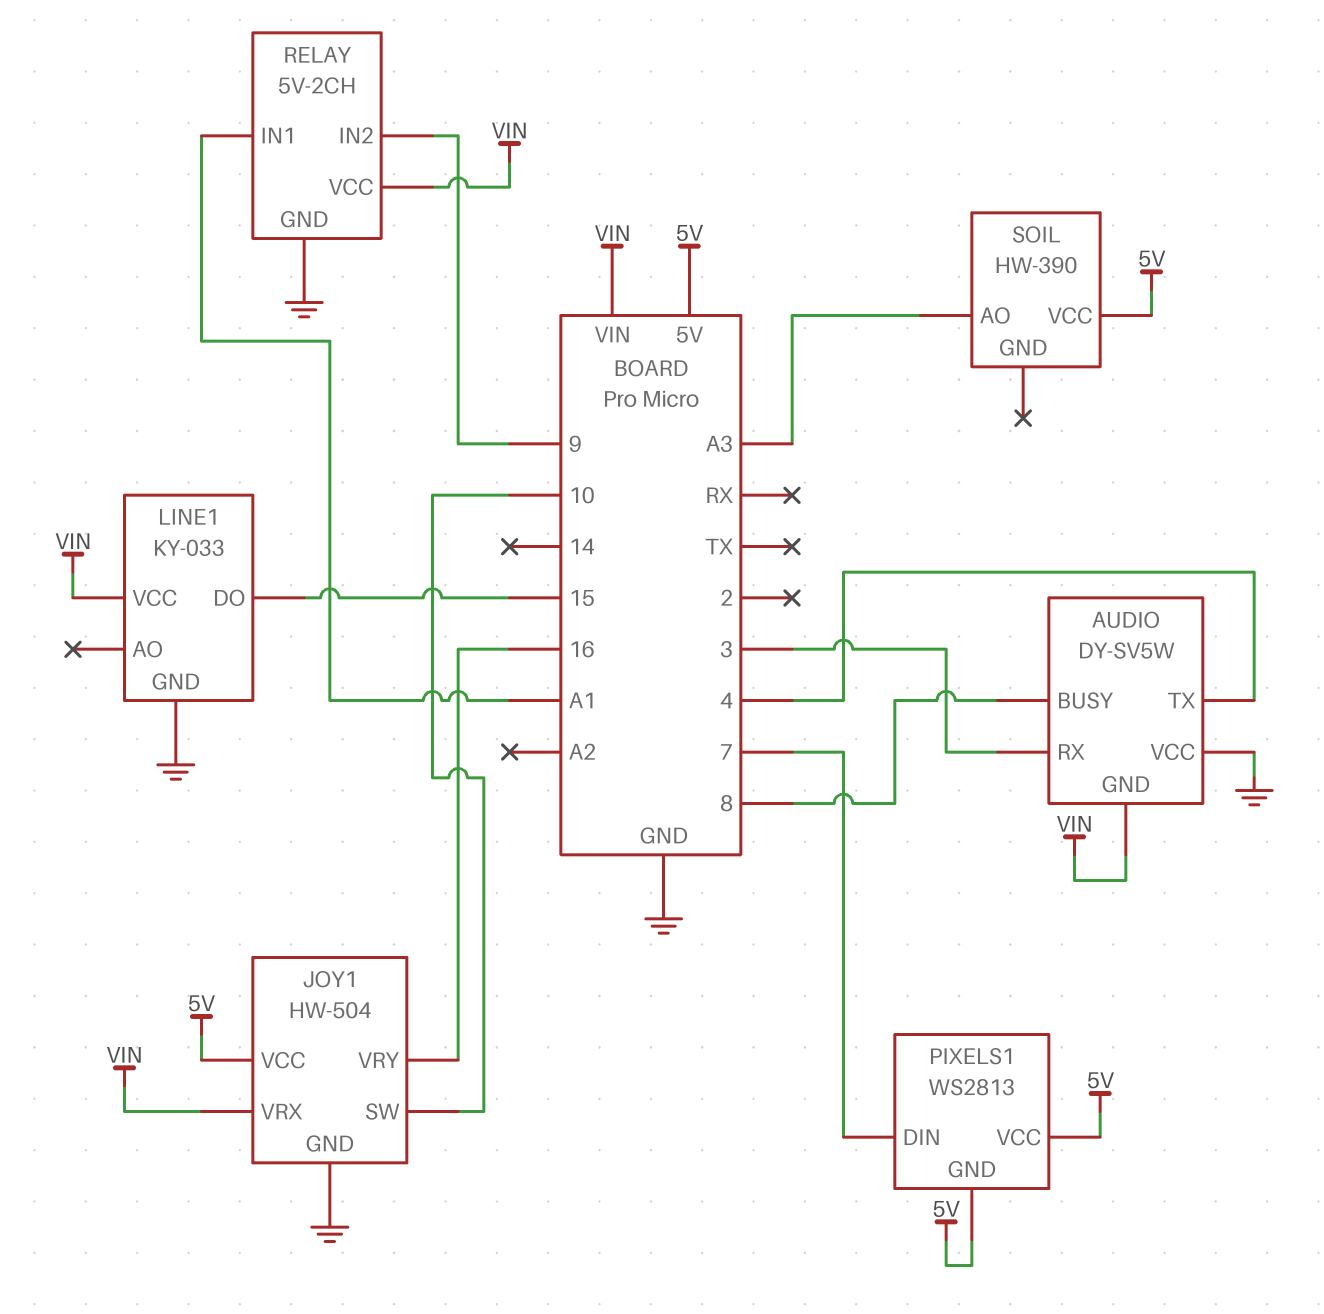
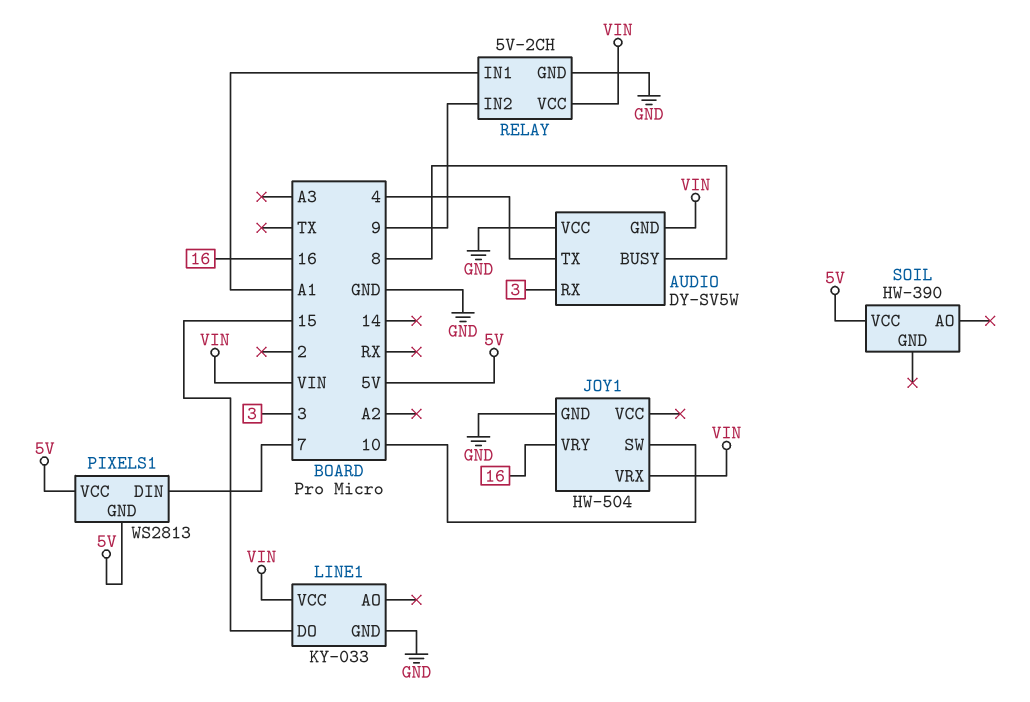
JOY1 pin VCC: 5V -> none
SOIL pin AO: A3 -> none

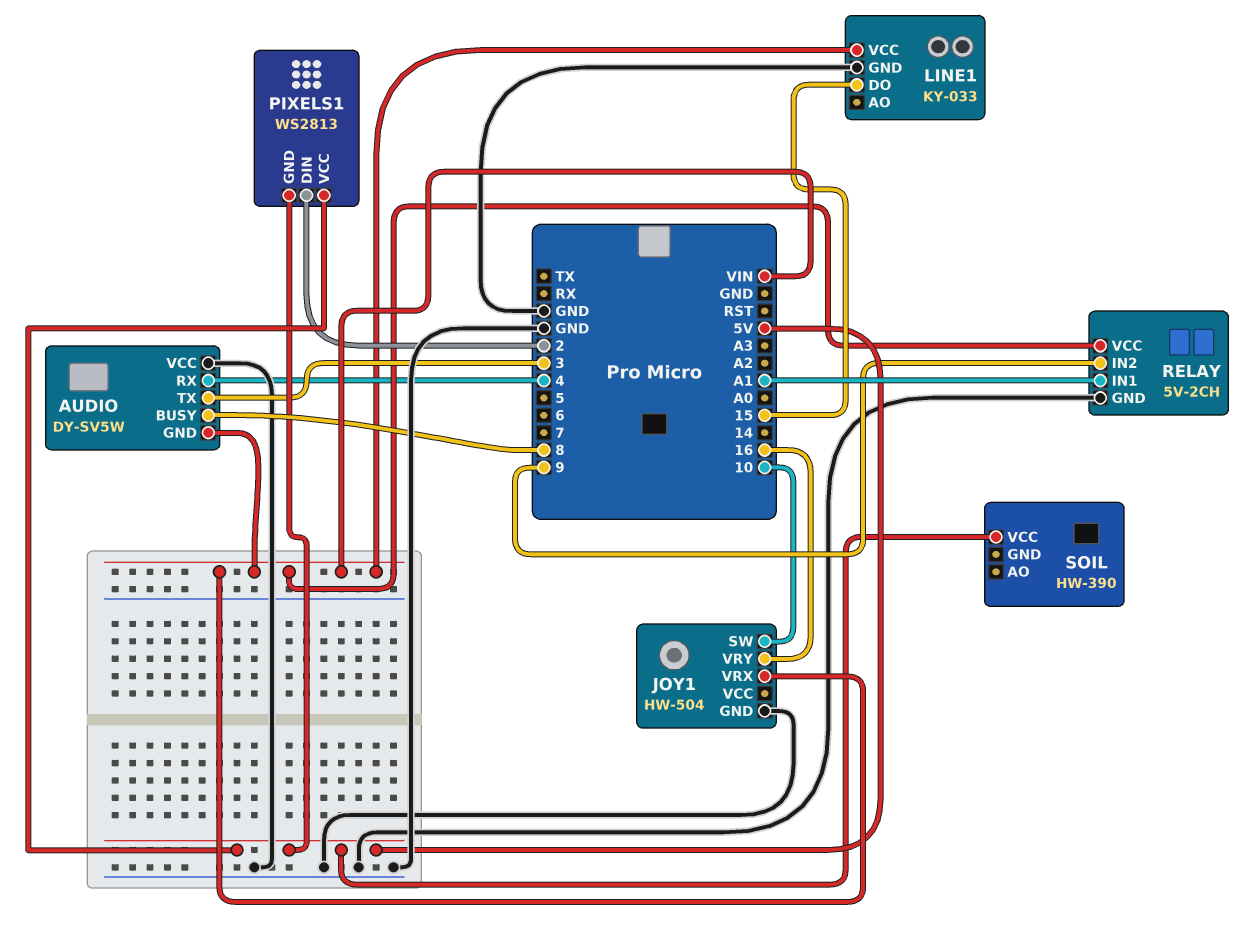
AUDIO pin RX: 3 -> 4
AUDIO pin TX: 4 -> 3
PIXELS1 pin DIN: 7 -> 2

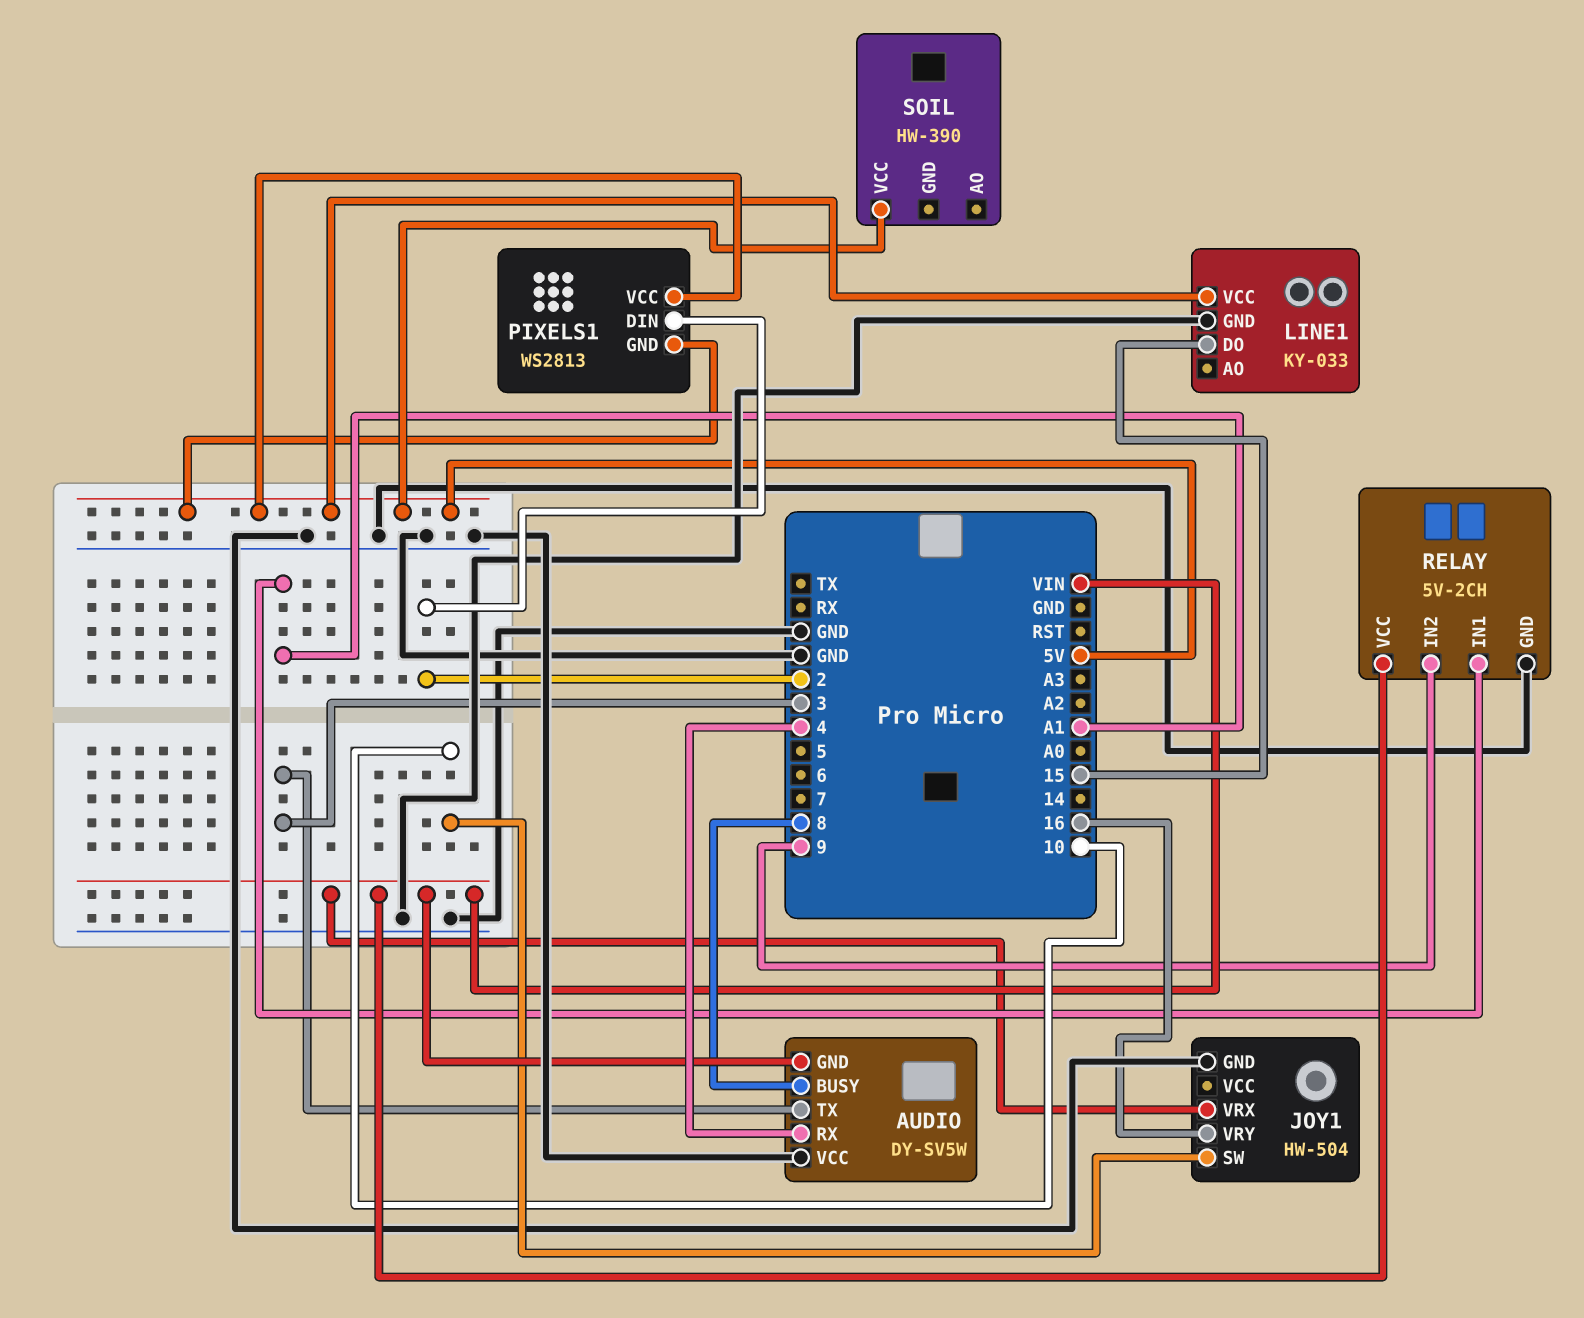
LINE1 pin VCC: VIN -> 5V

